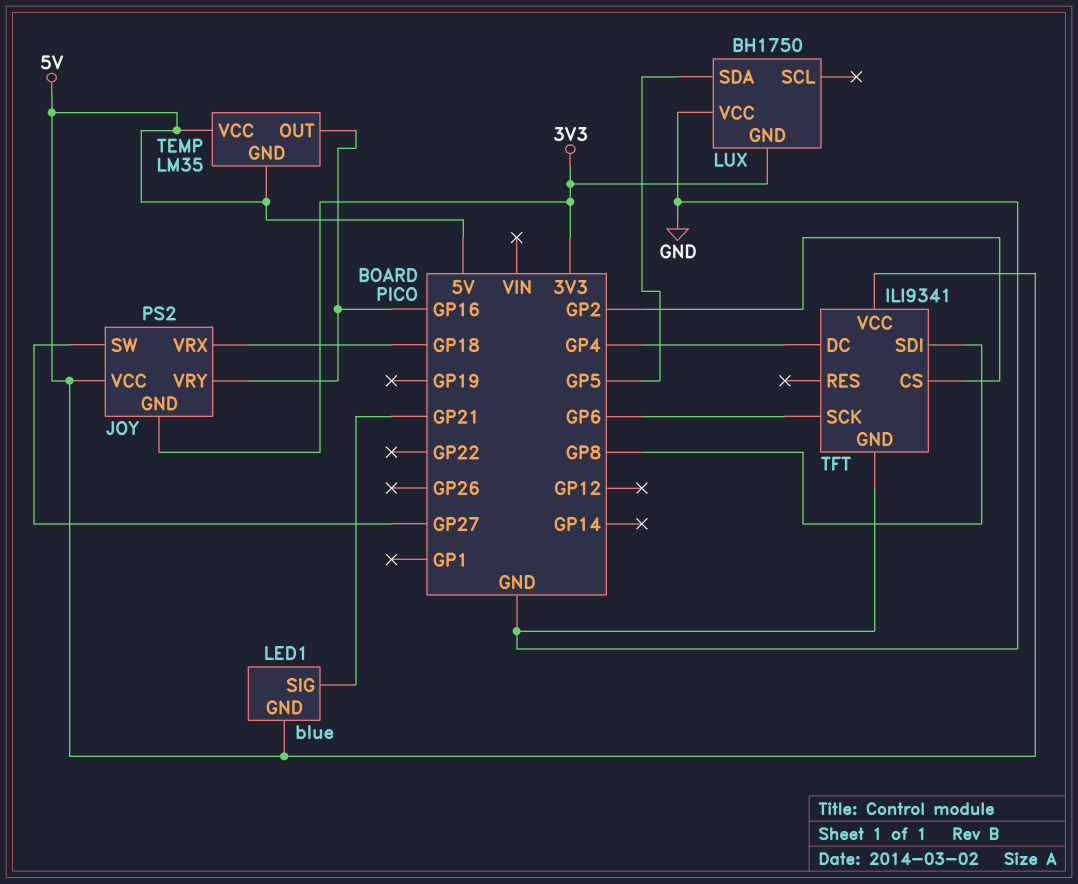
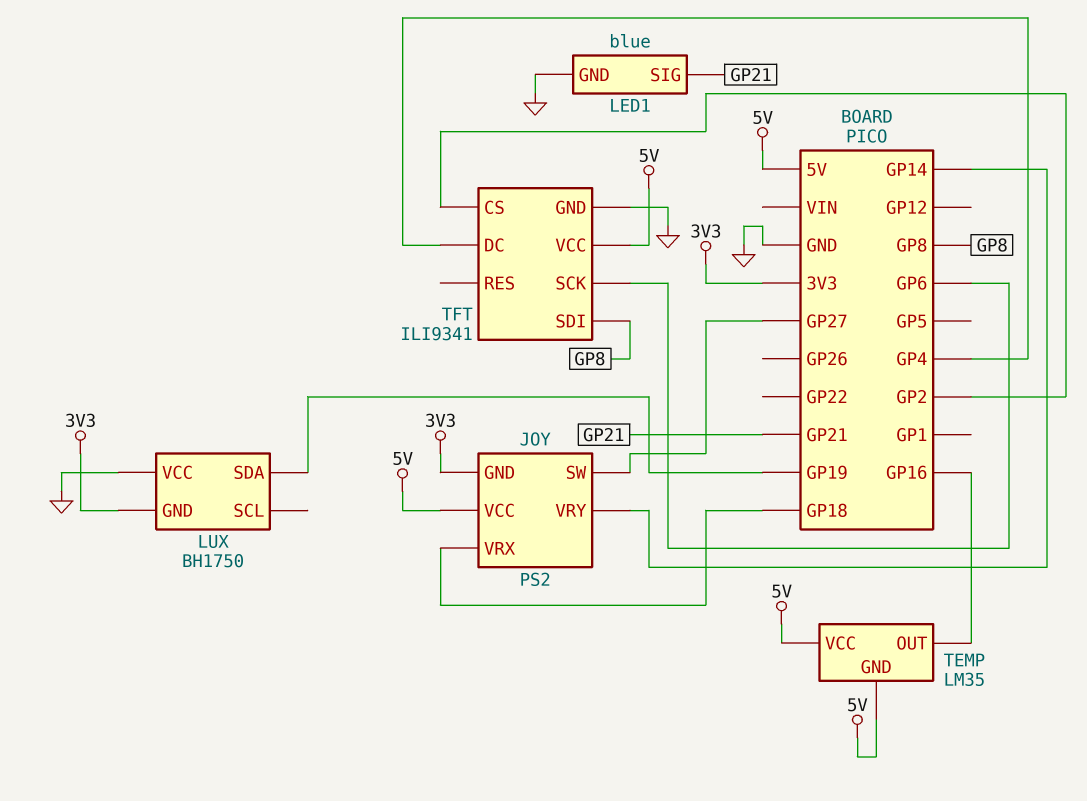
JOY pin VRY: GP16 -> GP14
LED1 pin GND: 5V -> GND
LUX pin SDA: GP5 -> GP19

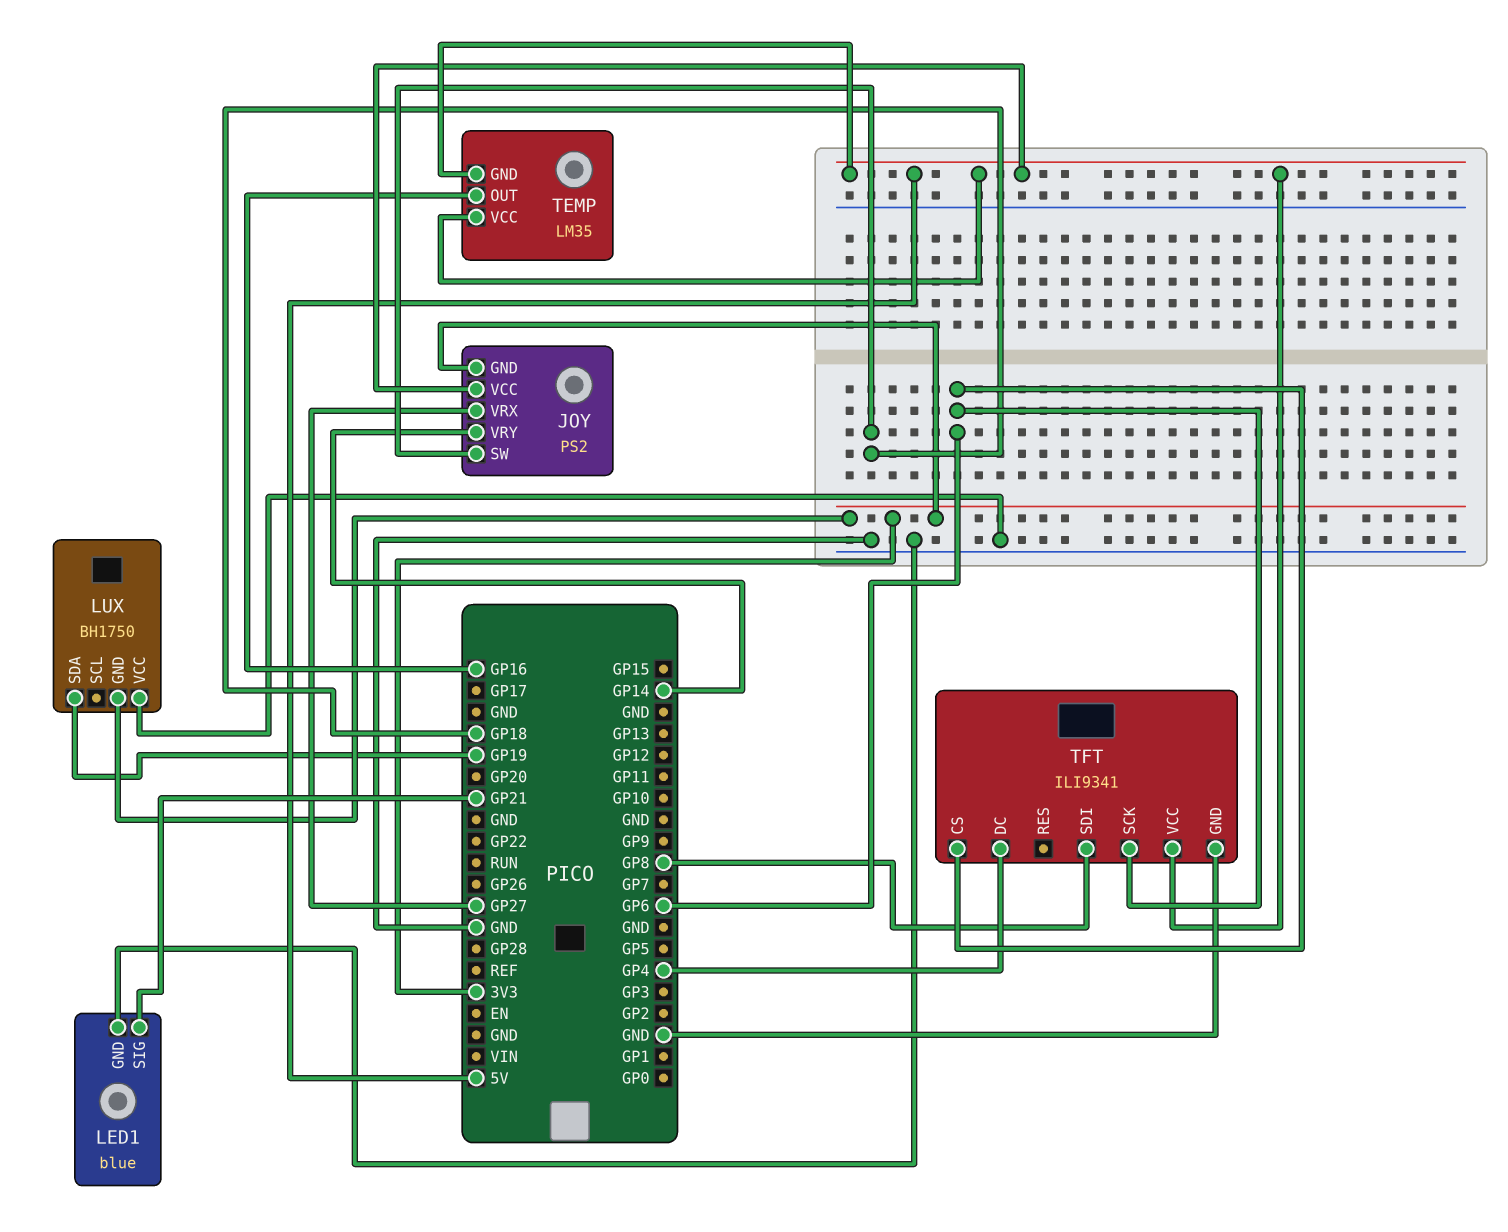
JOY pin SW: GP27 -> GP18
JOY pin VRX: GP18 -> GP27
TFT pin CS: GP2 -> GP6

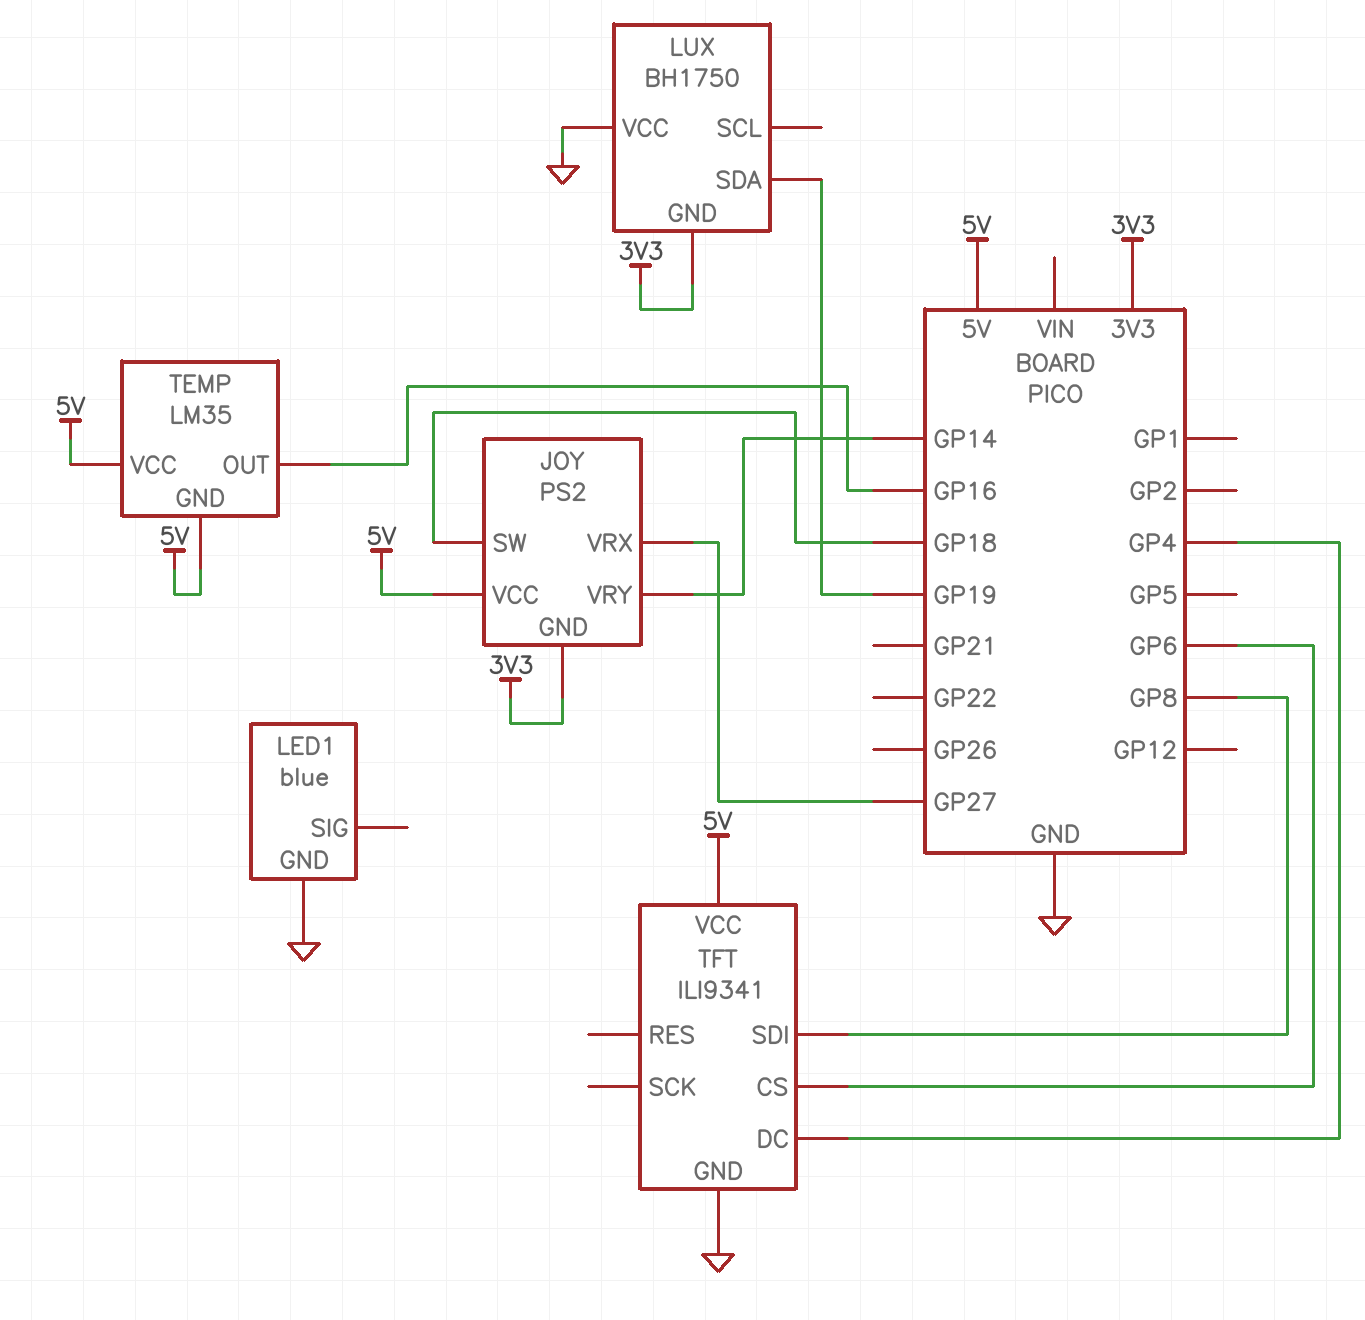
LED1 pin SIG: GP21 -> none
TFT pin SCK: GP6 -> none

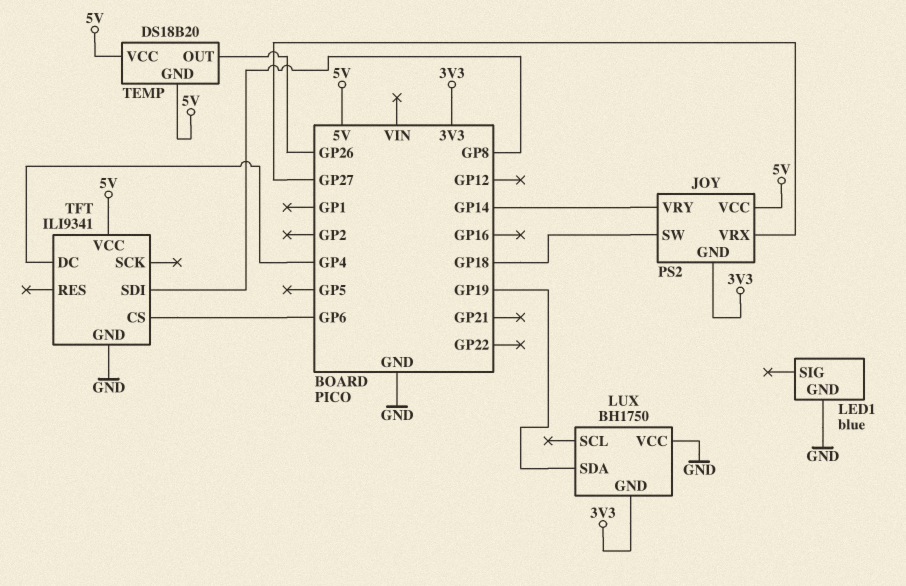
TEMP: LM35 -> DS18B20
TEMP pin OUT: GP16 -> GP26

